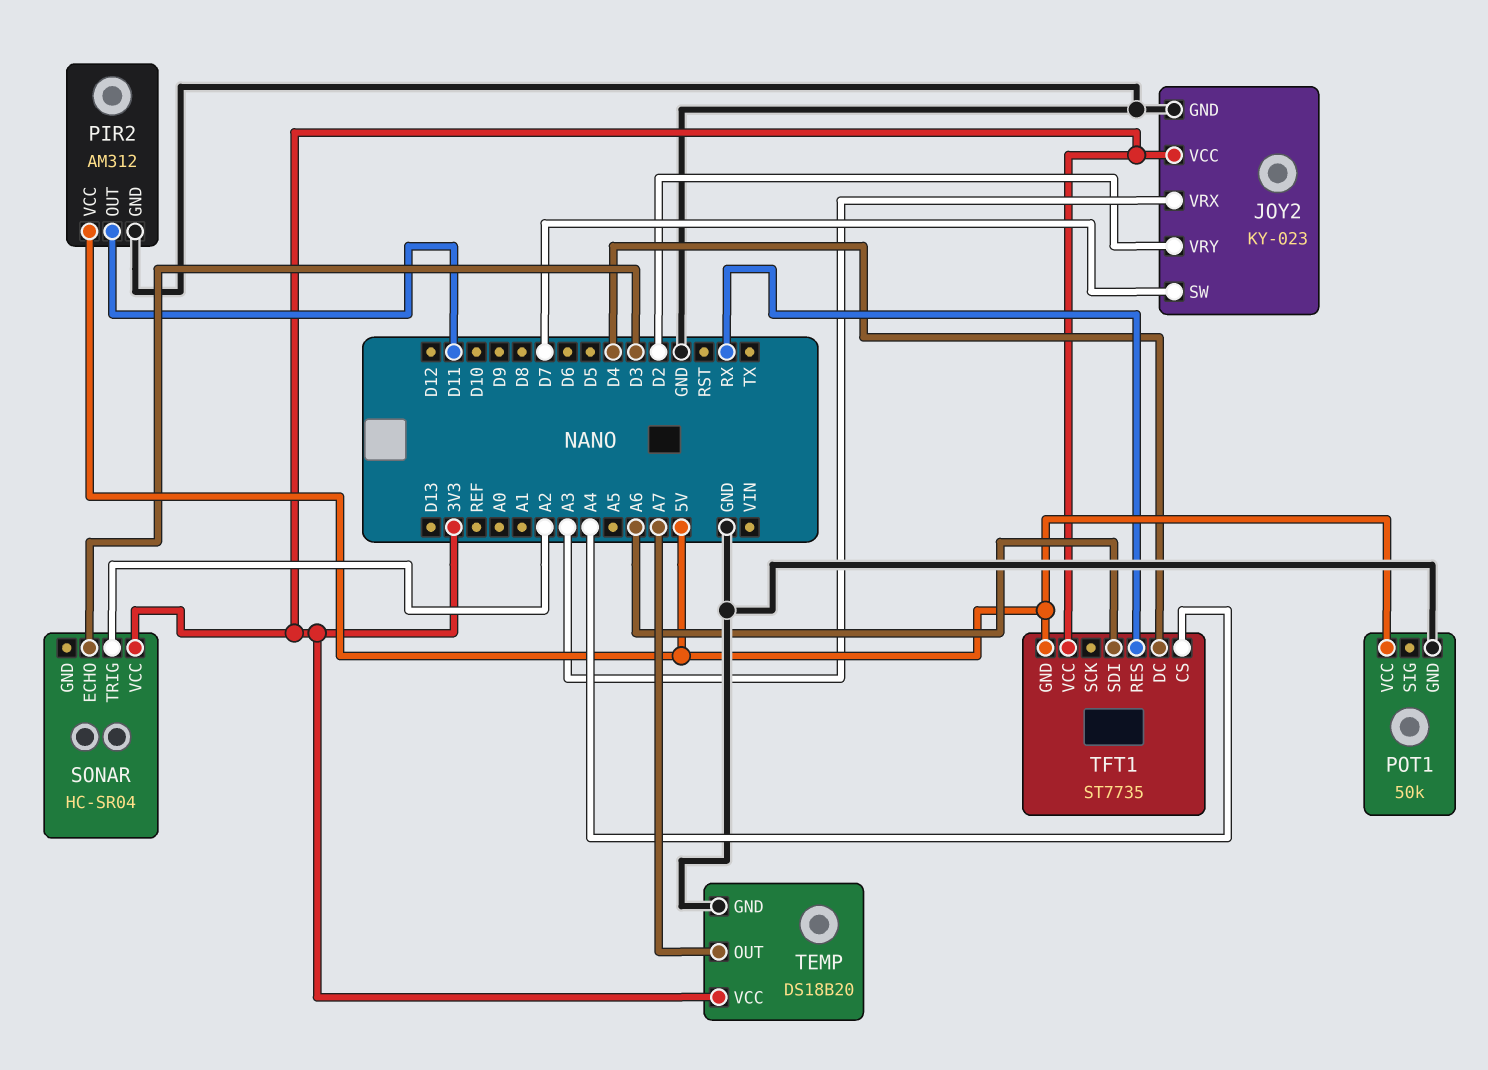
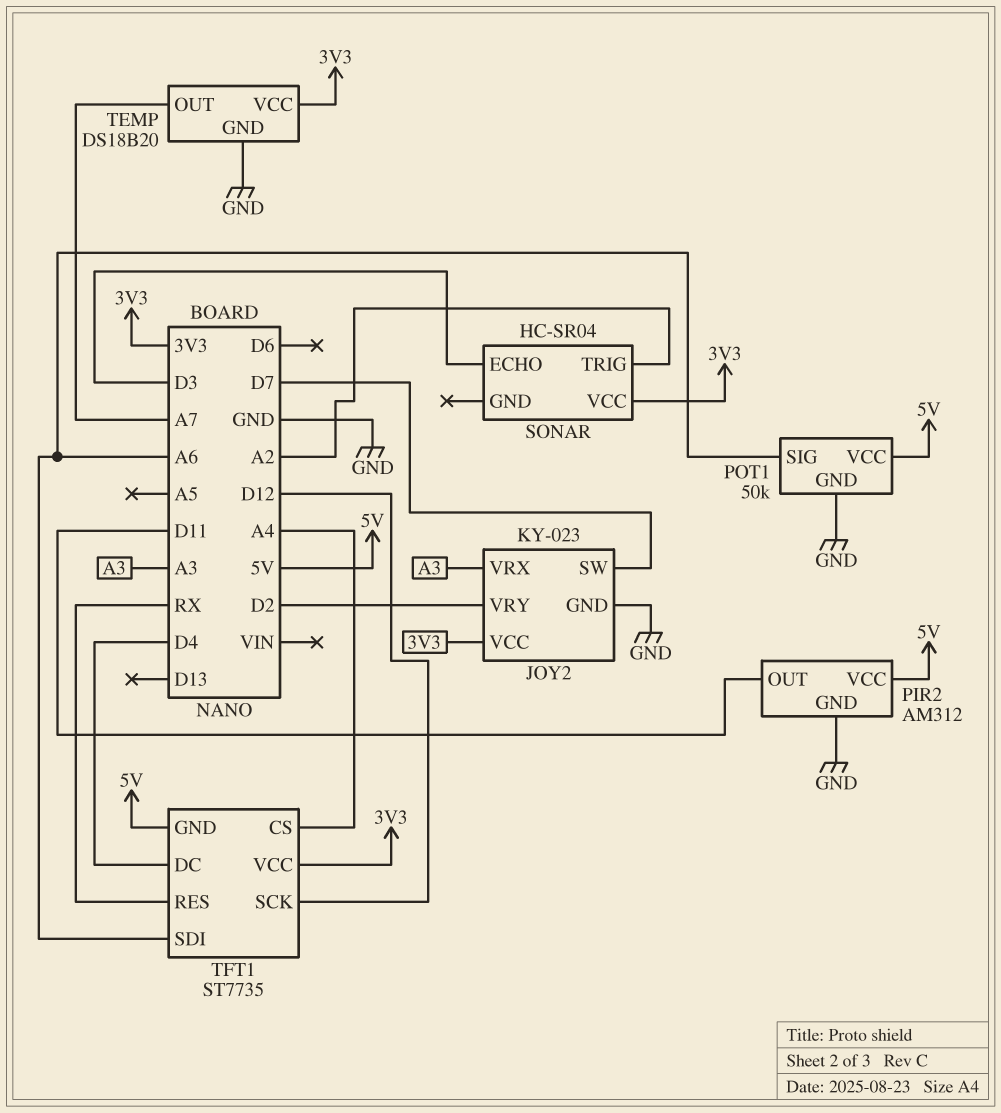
POT1 pin SIG: none -> A6
TFT1 pin SCK: none -> D12

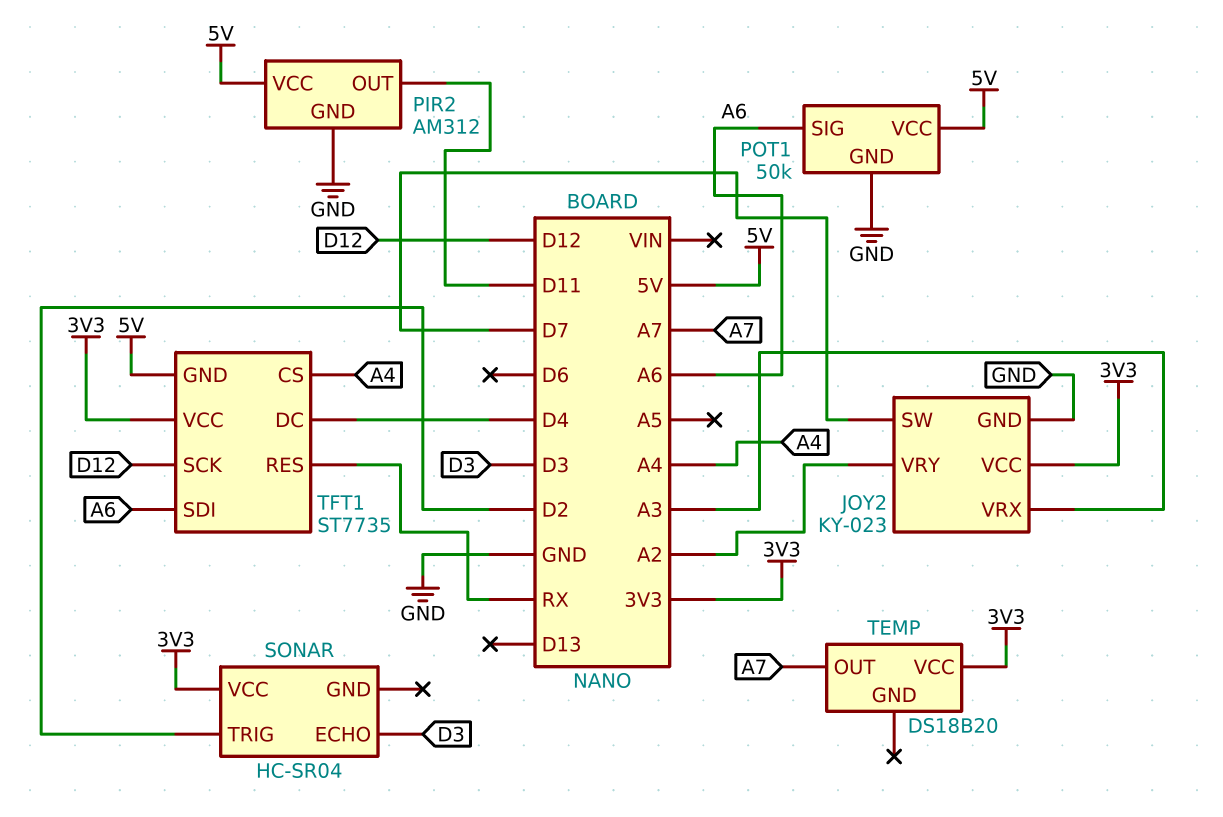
JOY2 pin VRY: D2 -> A2
SONAR pin TRIG: A2 -> D2
TEMP pin GND: GND -> none

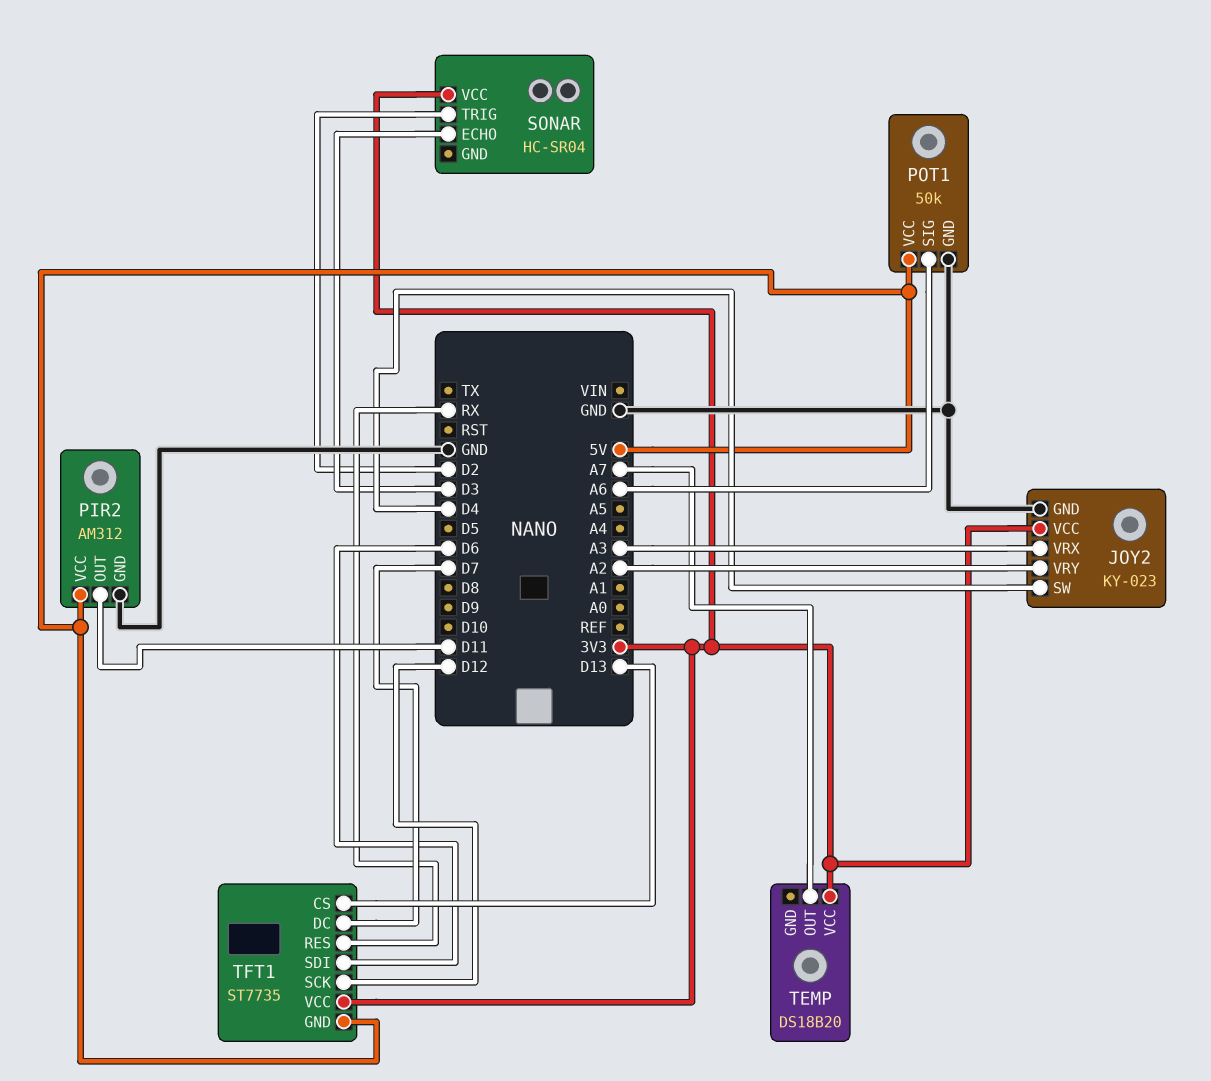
JOY2 pin SW: D7 -> D4
TFT1 pin CS: A4 -> D13
TFT1 pin DC: D4 -> D7
TFT1 pin SDI: A6 -> D6

